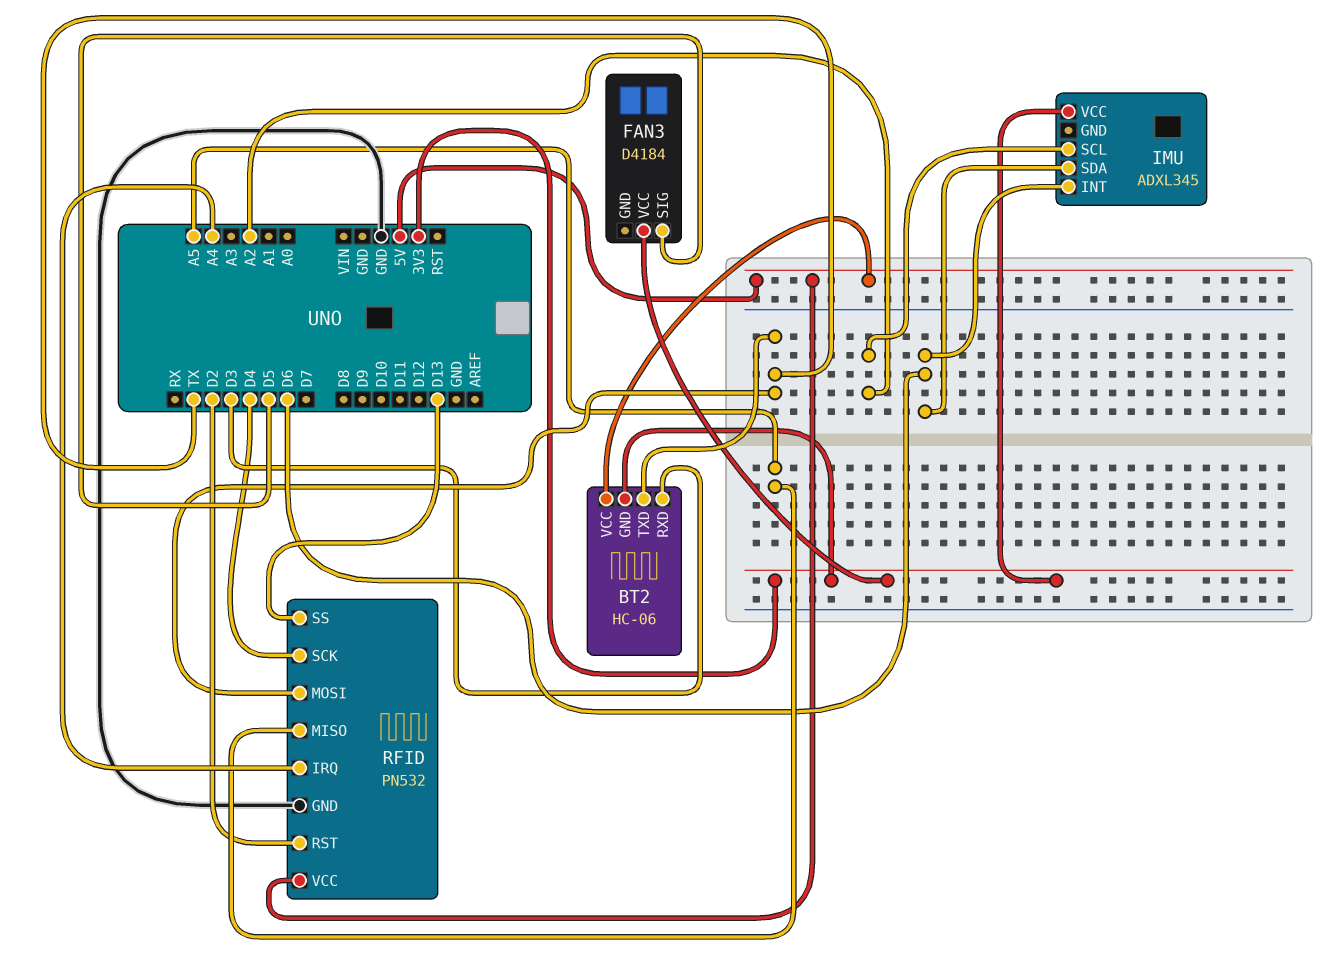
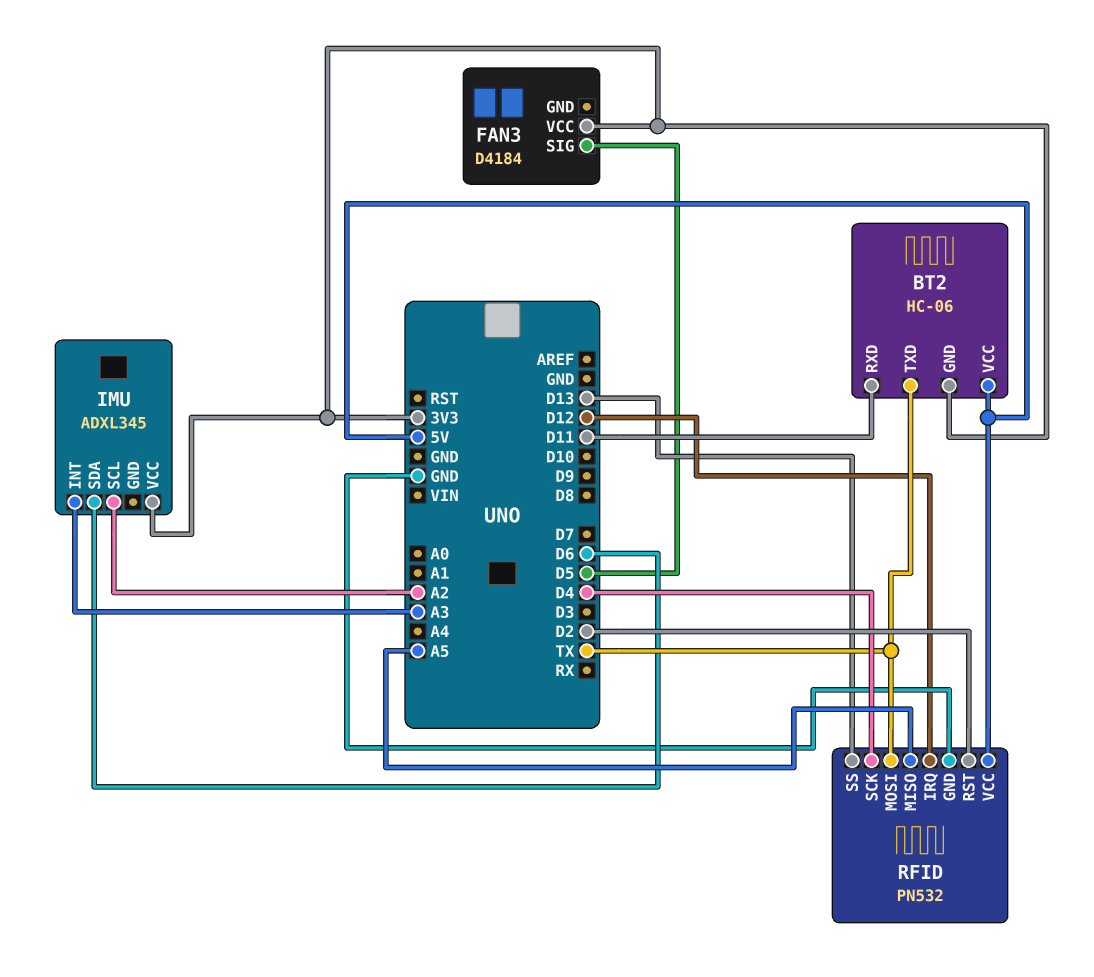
BT2 pin RXD: D3 -> D11
IMU pin INT: D6 -> A3
RFID pin IRQ: A4 -> D12

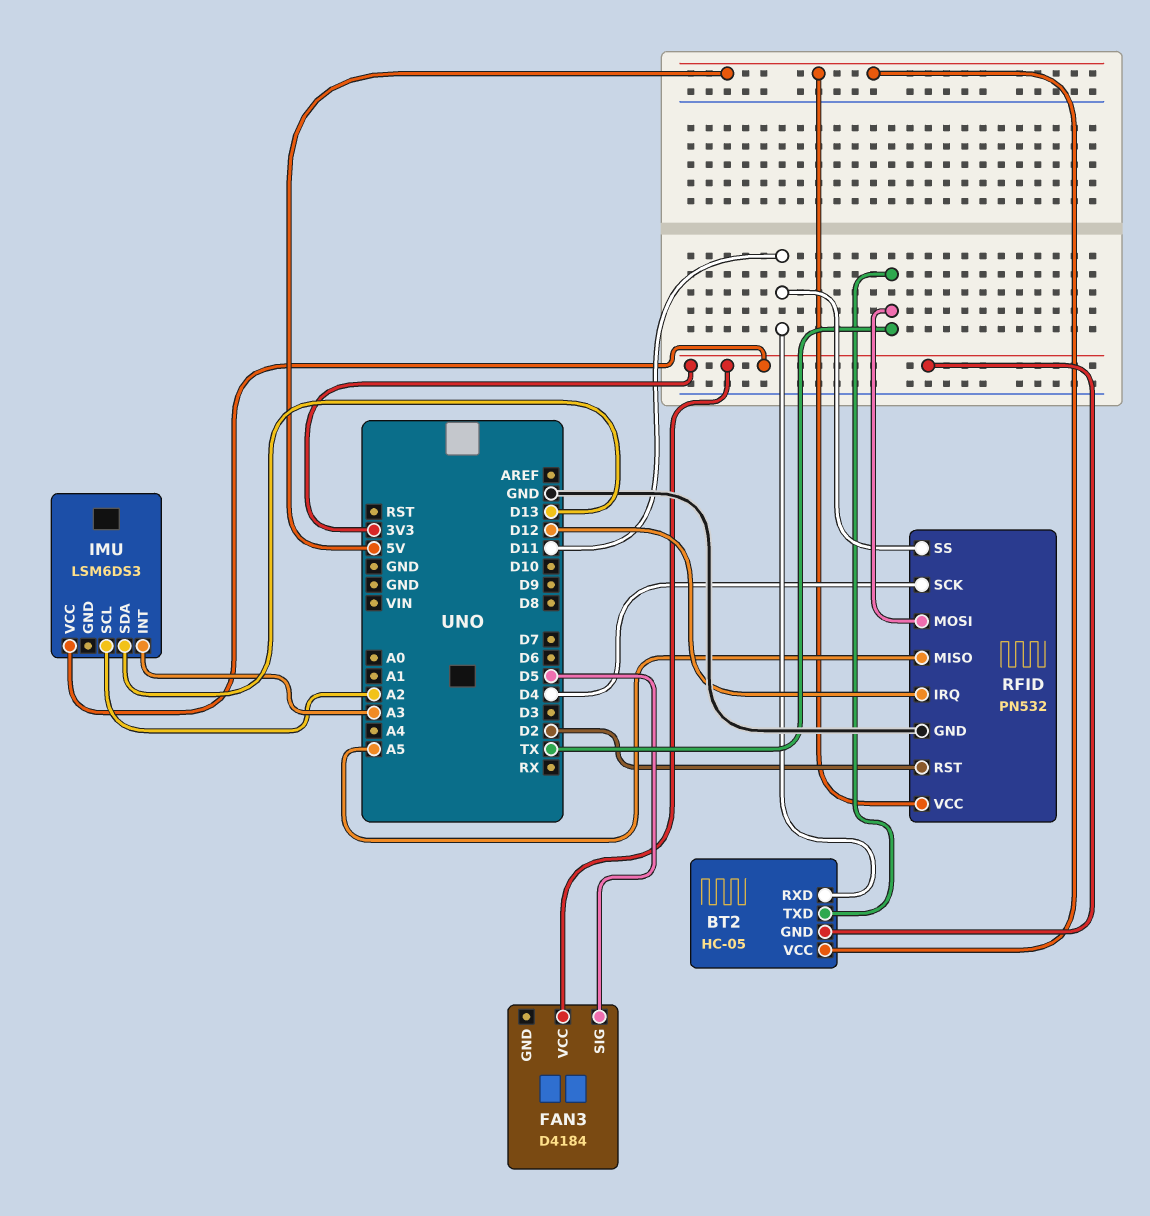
BT2: HC-06 -> HC-05
IMU: ADXL345 -> LSM6DS3
IMU pin SDA: D6 -> D13
RFID pin SS: D13 -> D11

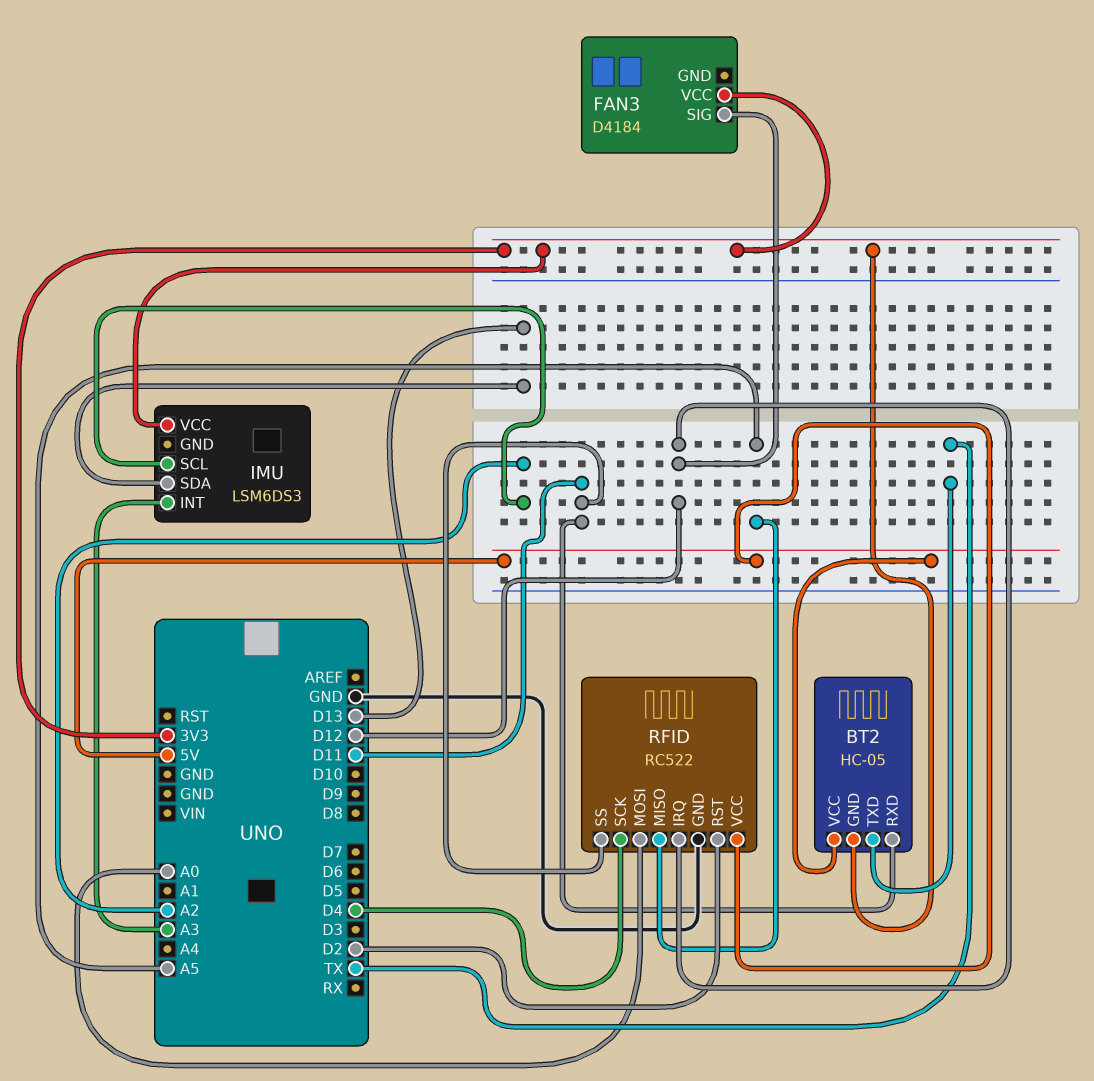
FAN3 pin SIG: D5 -> D12
RFID: PN532 -> RC522
RFID pin MOSI: TX -> A0

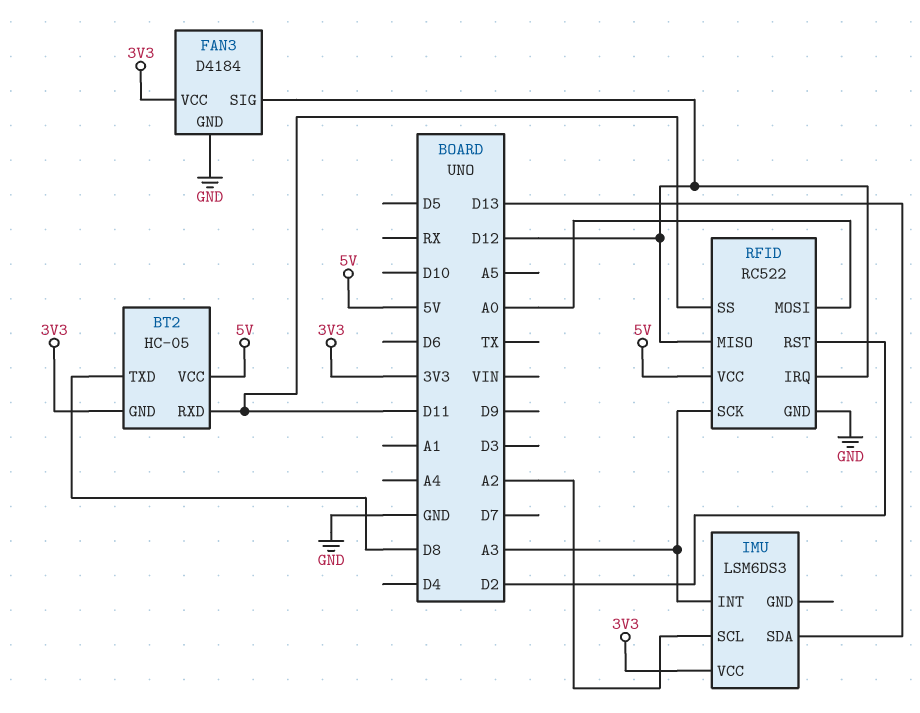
BT2 pin TXD: TX -> D8
FAN3 pin GND: none -> GND
RFID pin MISO: A5 -> D12
RFID pin SCK: D4 -> A3

